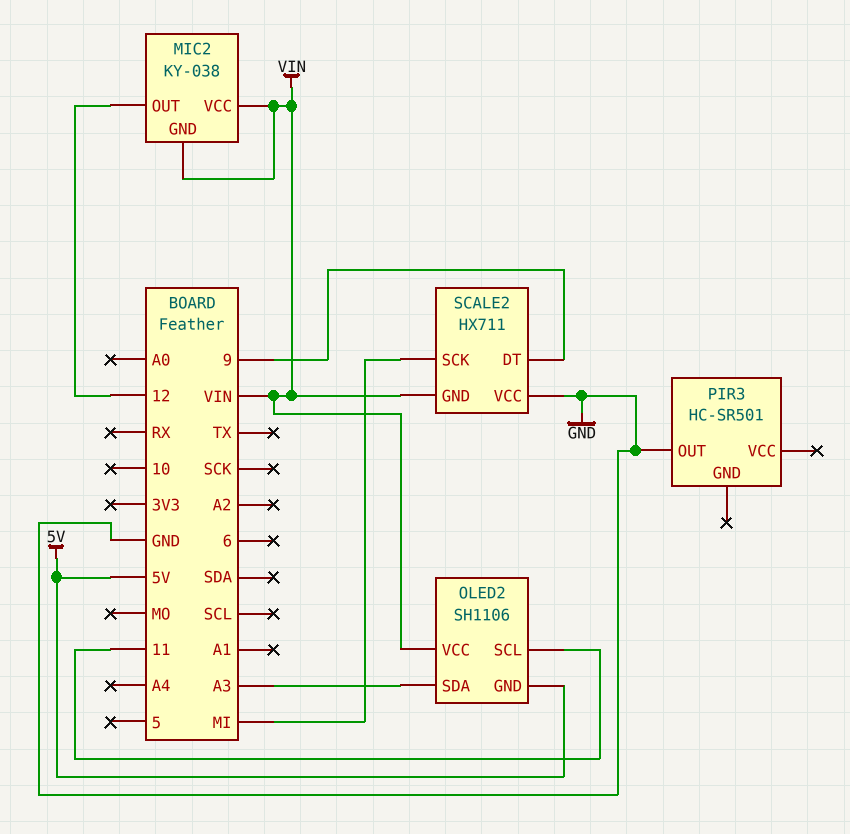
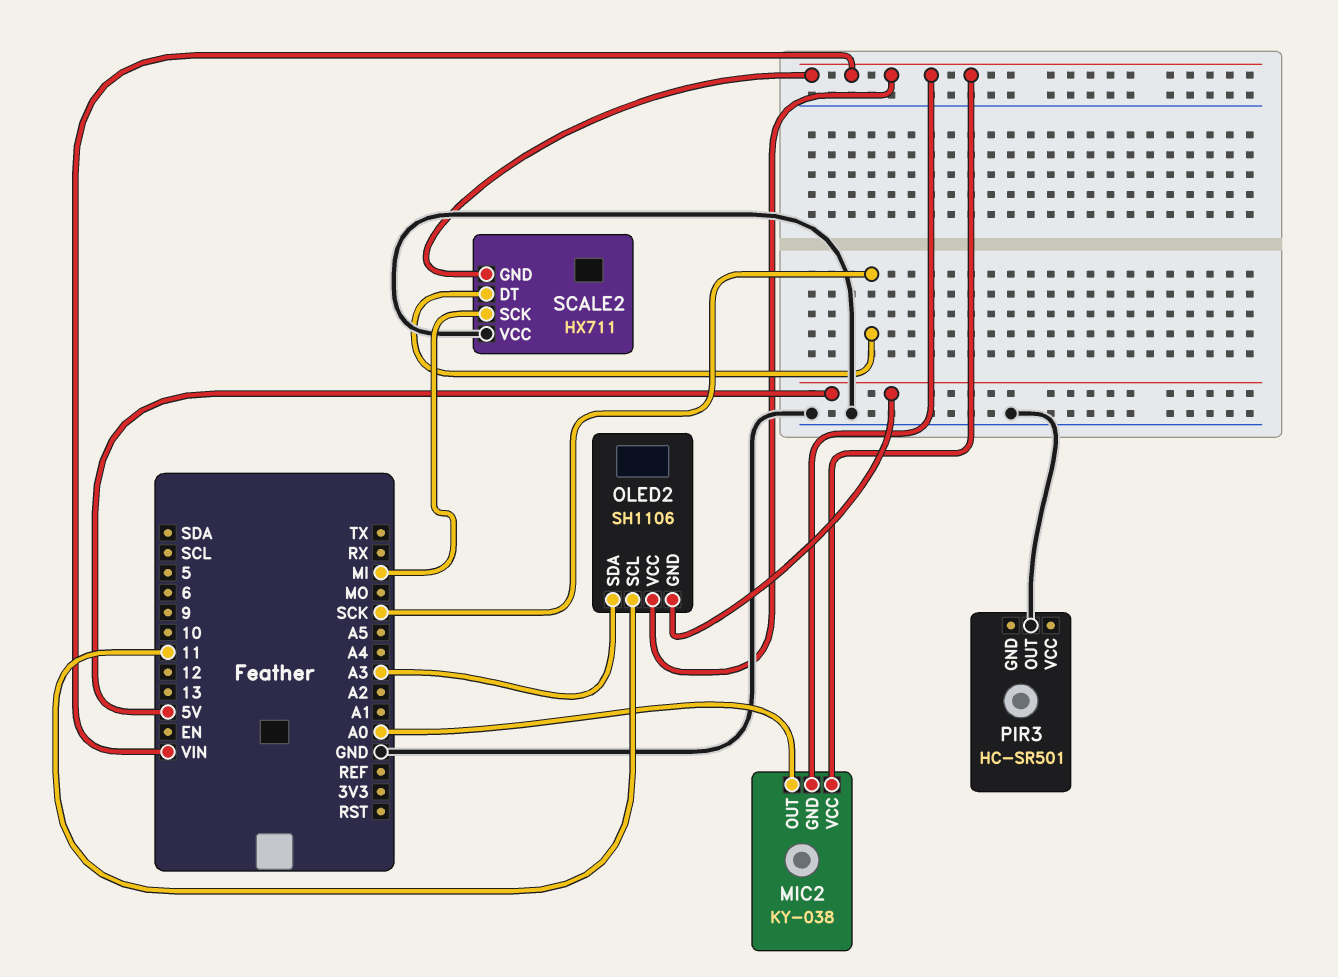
MIC2 pin OUT: 12 -> A0
SCALE2 pin DT: 9 -> SCK

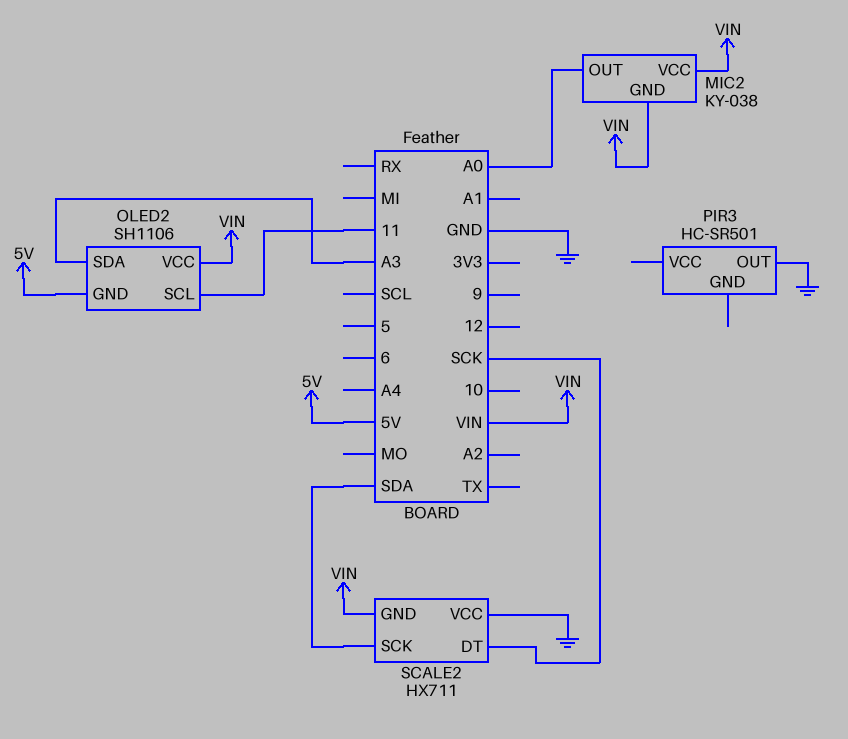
SCALE2 pin SCK: MI -> SDA

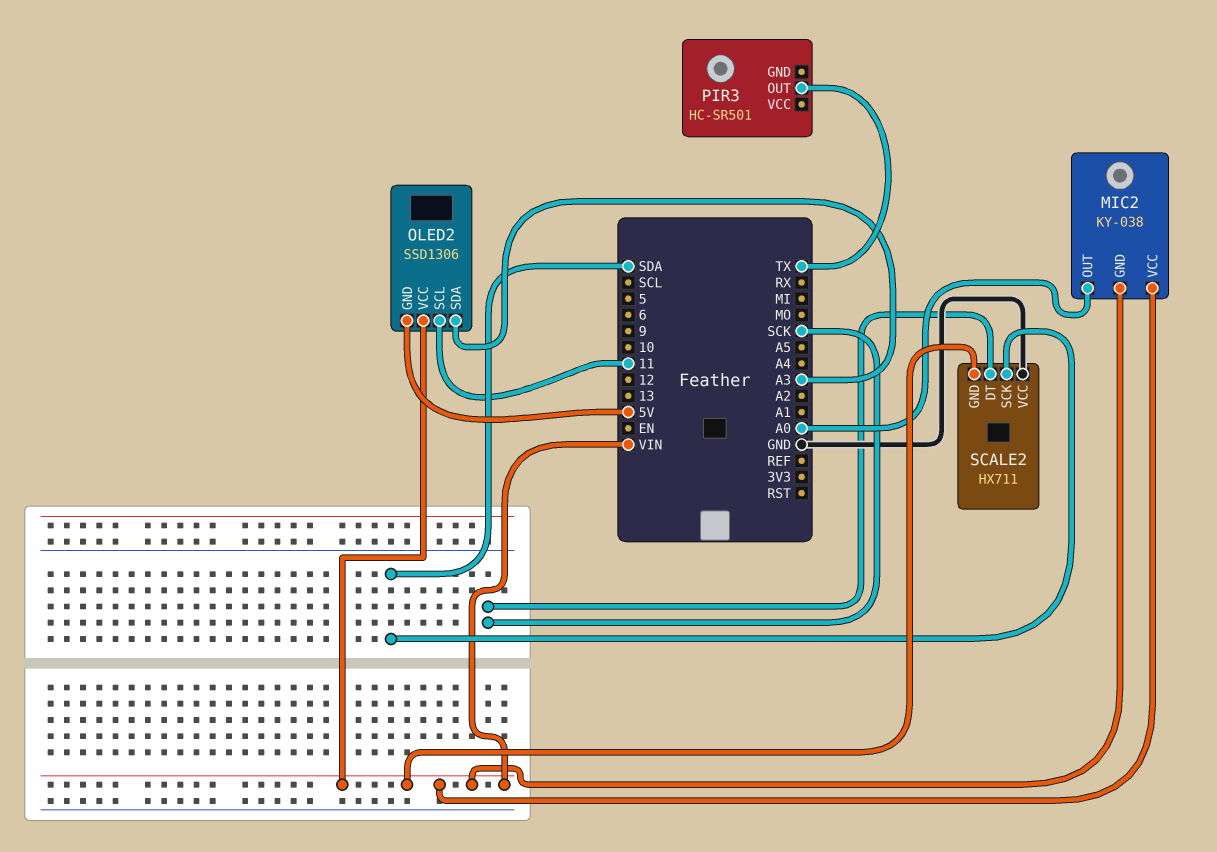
OLED2: SH1106 -> SSD1306
PIR3 pin OUT: GND -> TX

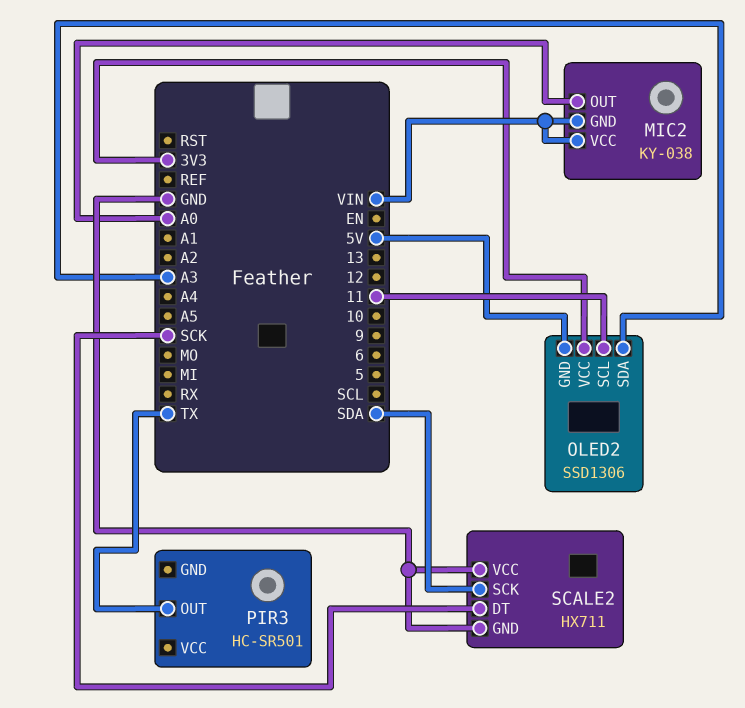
OLED2 pin VCC: VIN -> 3V3
SCALE2 pin GND: VIN -> GND

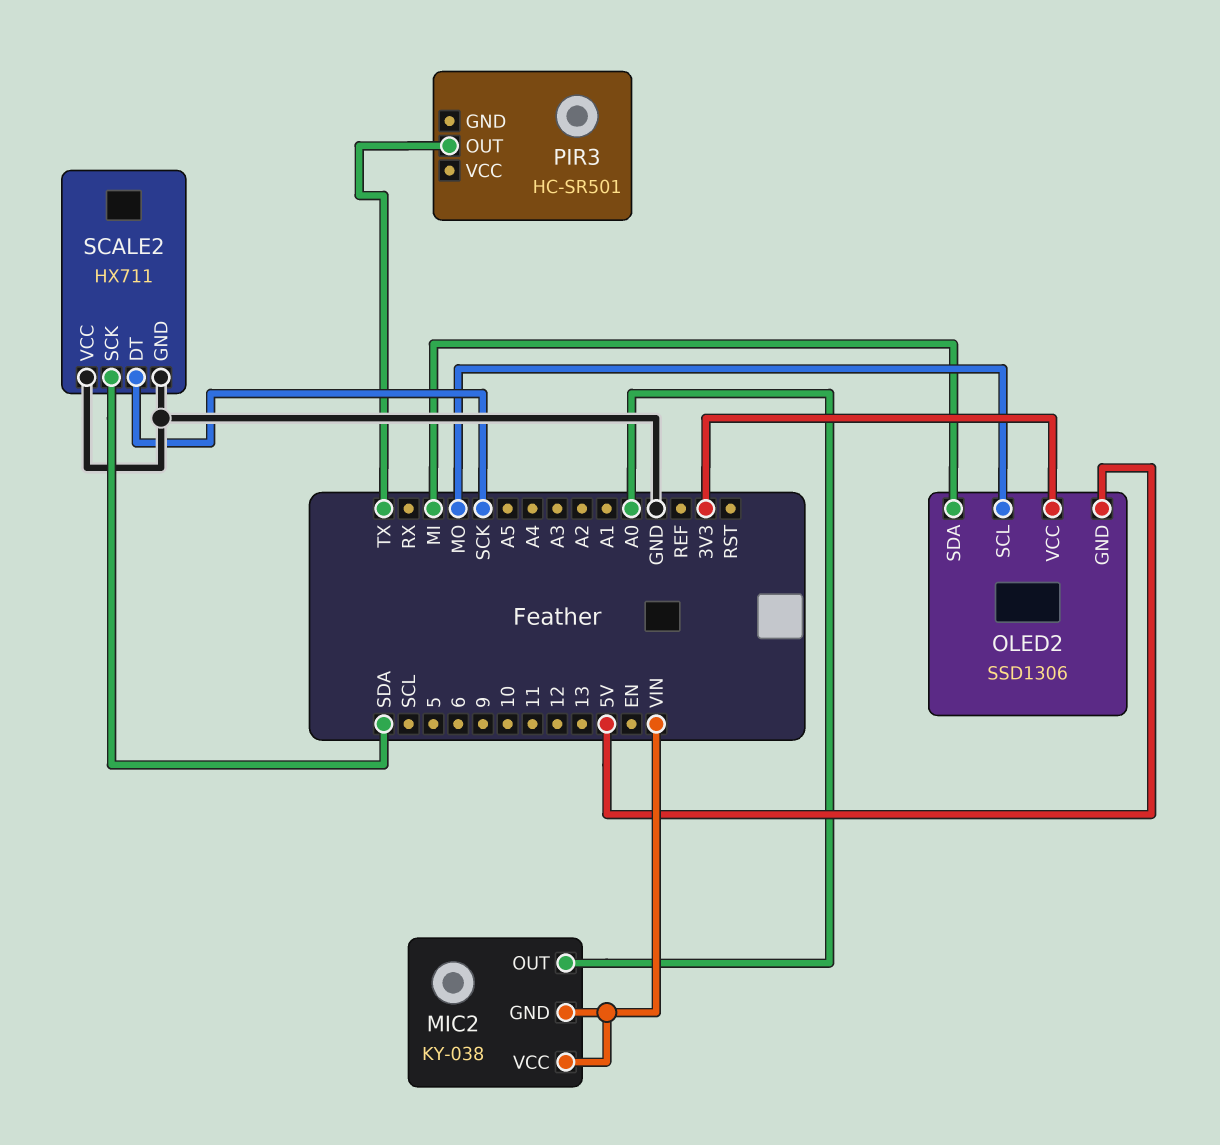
OLED2 pin SCL: 11 -> MO
OLED2 pin SDA: A3 -> MI

